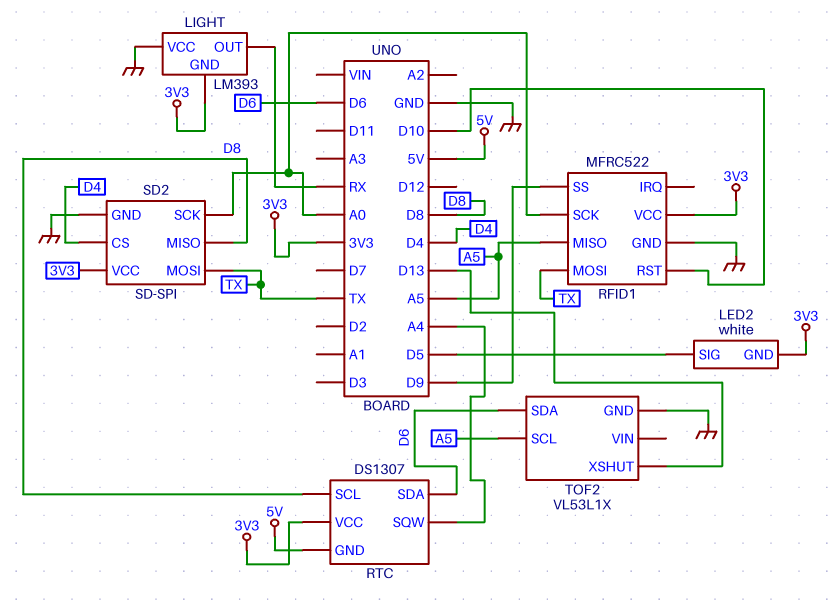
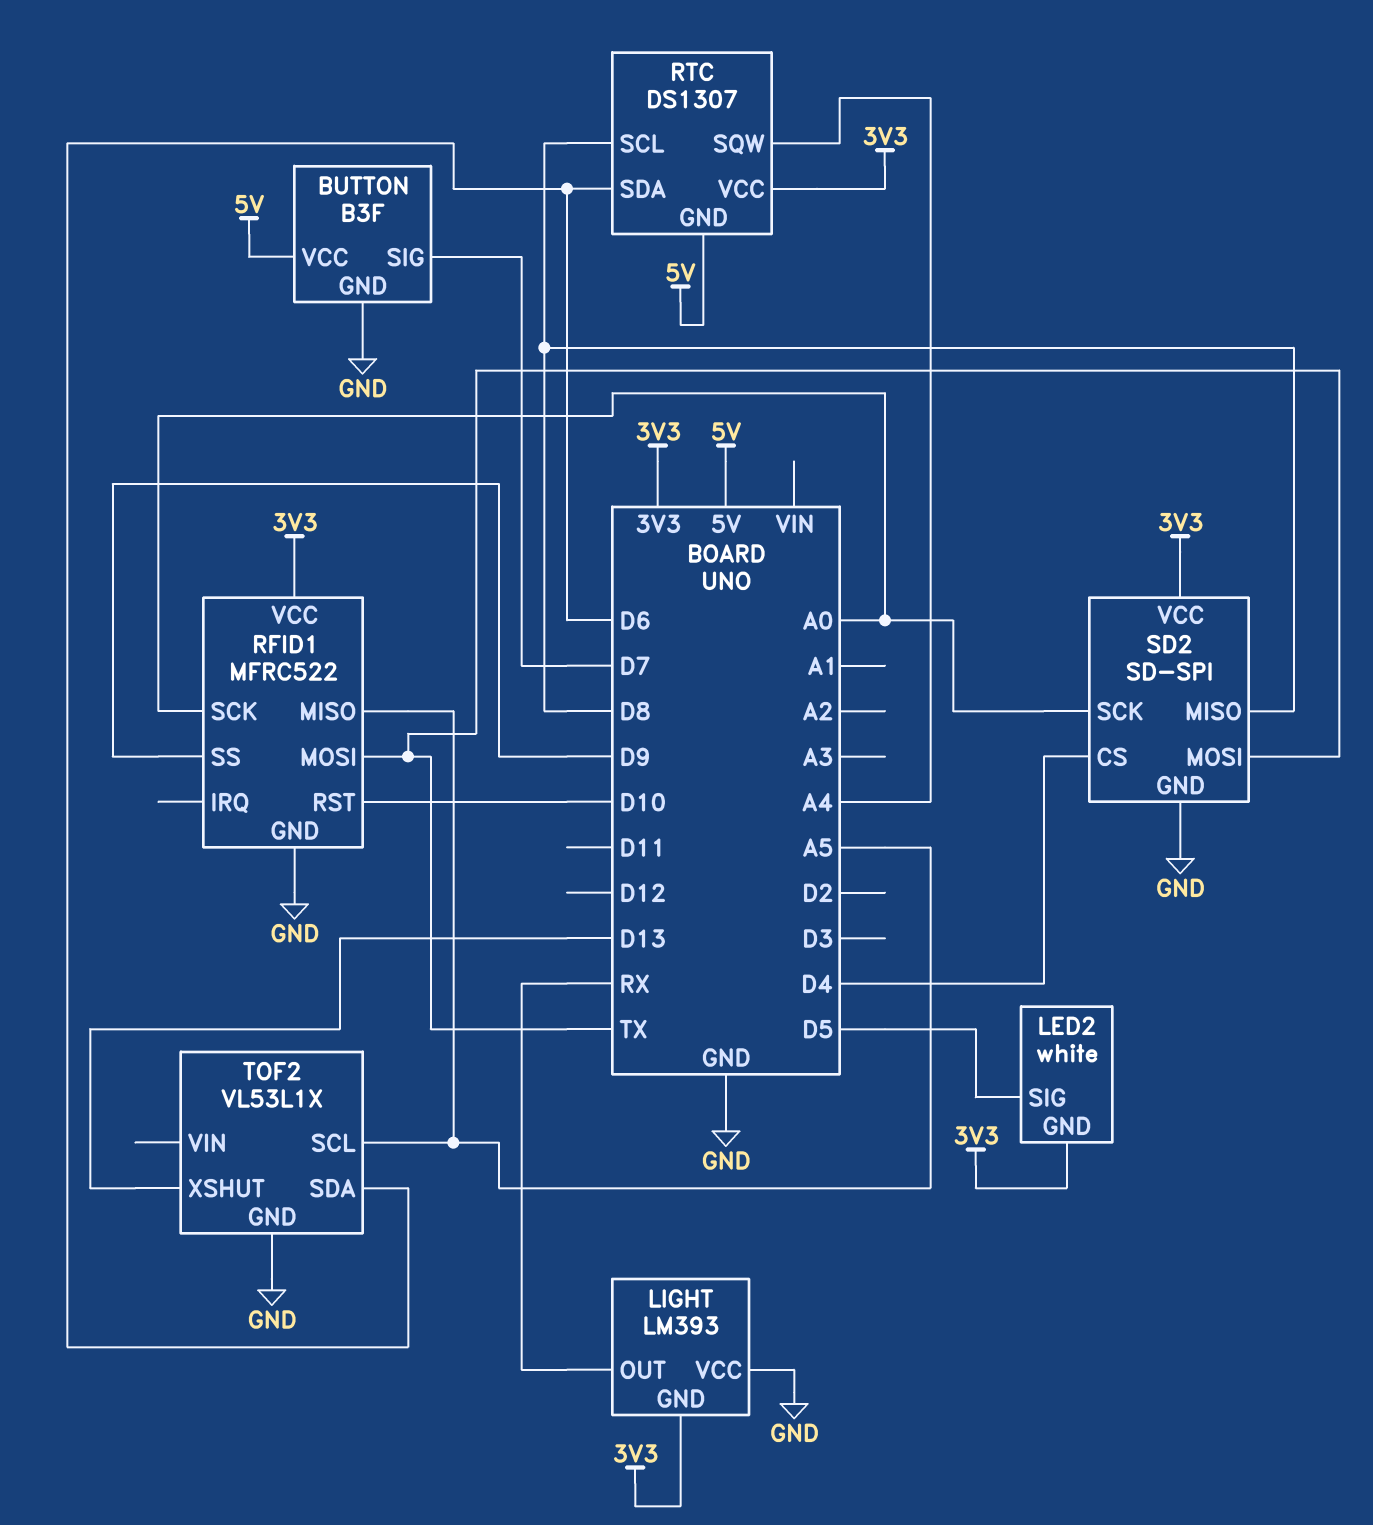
BUTTON: none -> B3F
BUTTON pin GND: none -> GND
BUTTON pin SIG: none -> D7
BUTTON pin VCC: none -> 5V

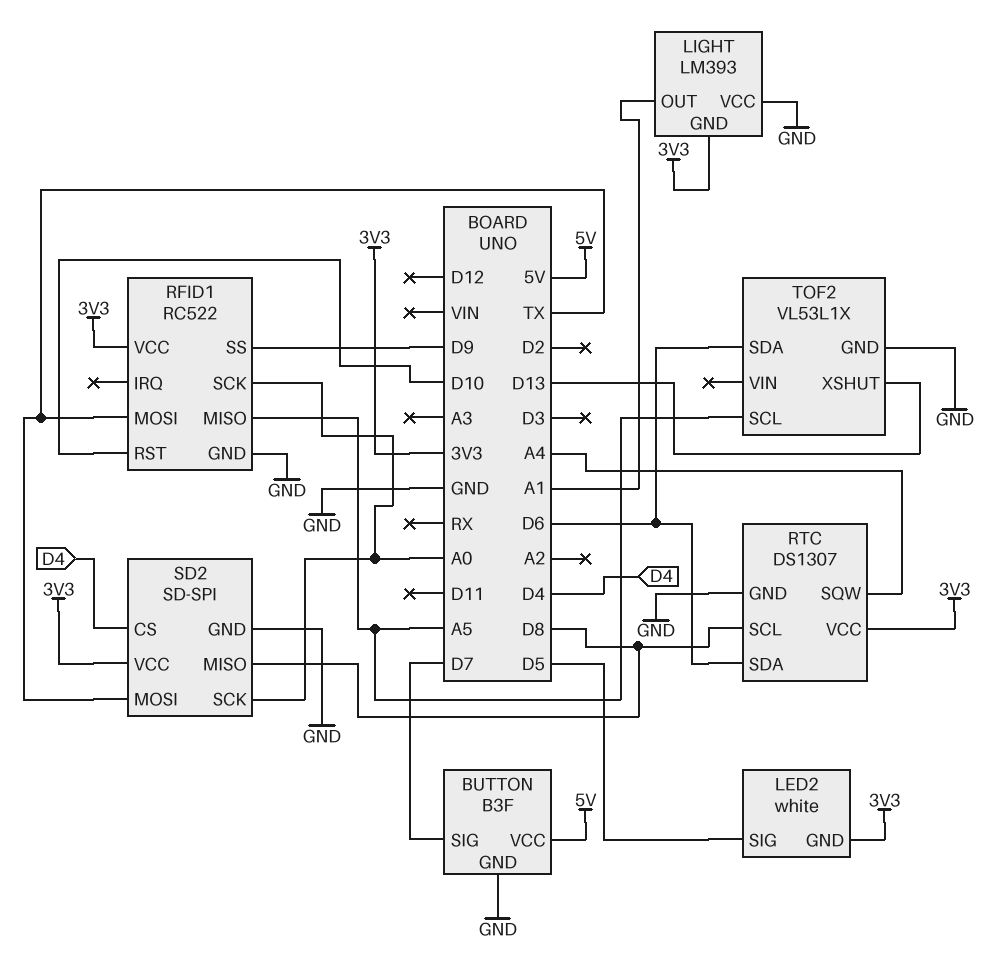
LIGHT pin OUT: RX -> A1
RFID1: MFRC522 -> RC522
RTC pin GND: 5V -> GND

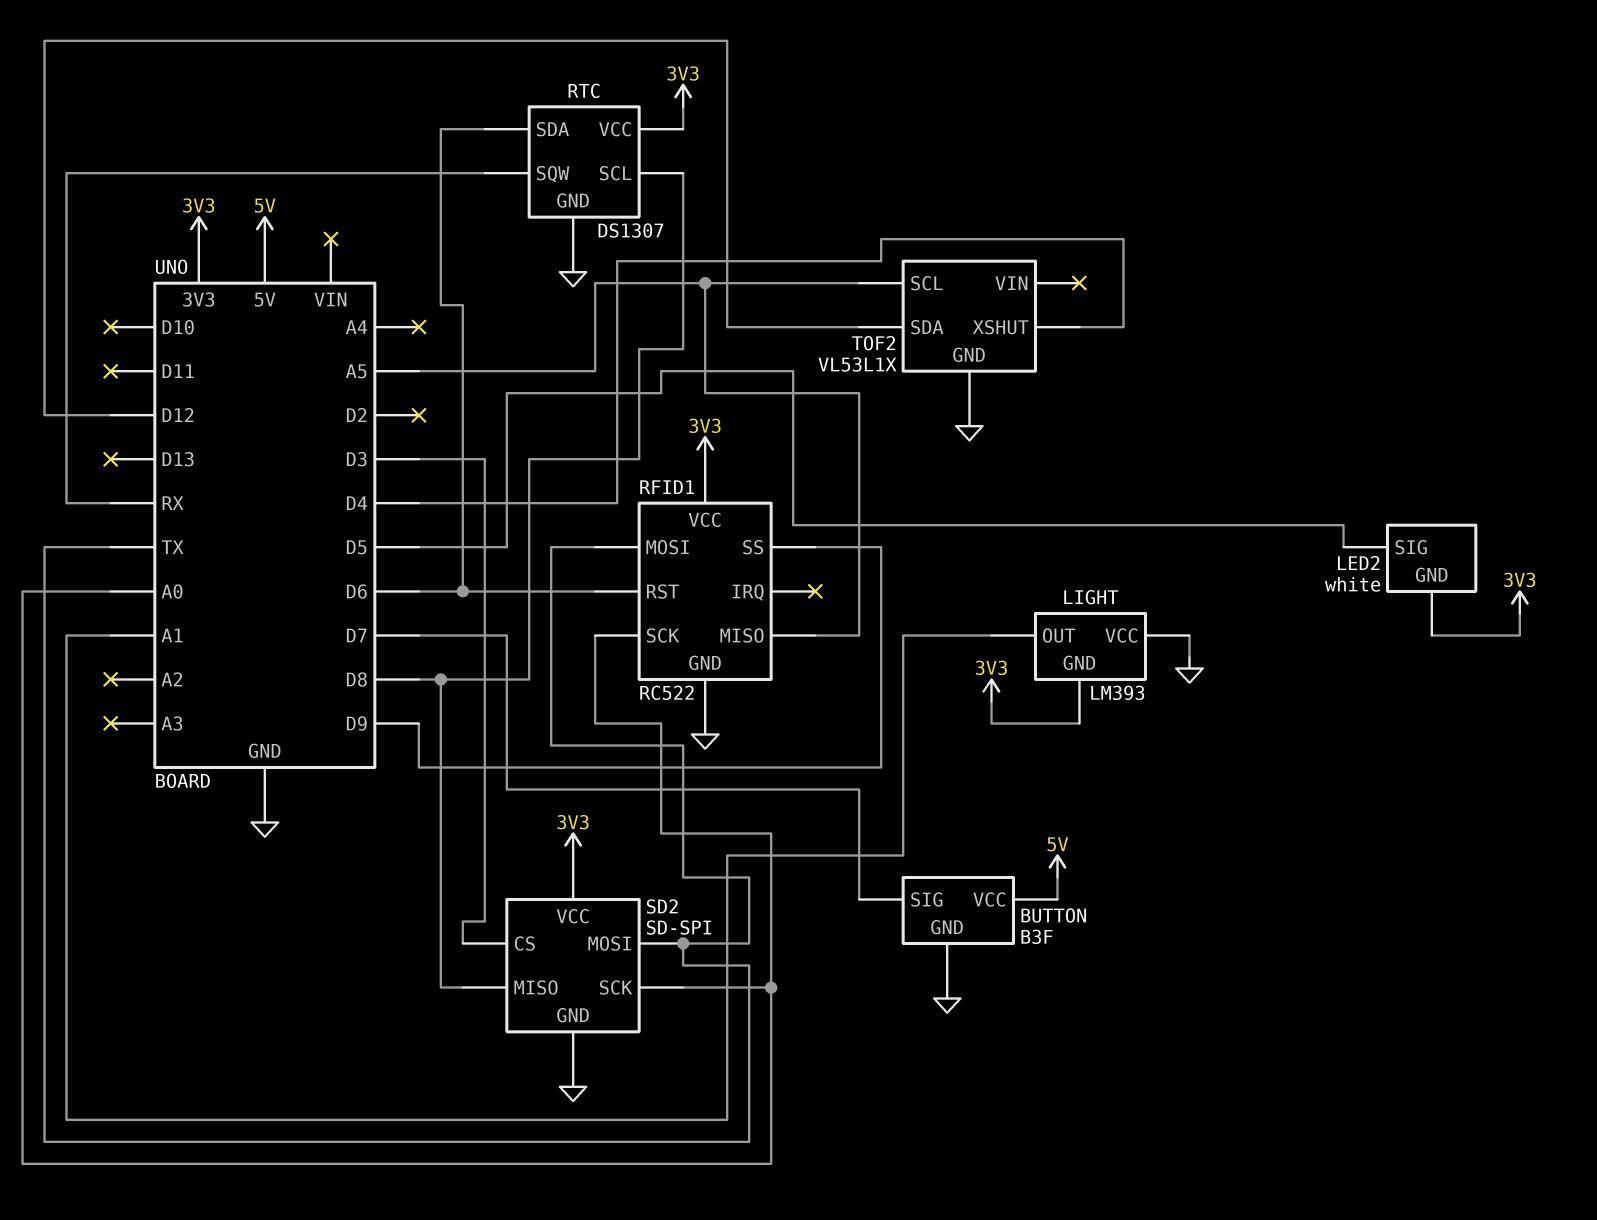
RFID1 pin RST: D10 -> D6
RTC pin SQW: A4 -> RX
SD2 pin CS: D4 -> D3
TOF2 pin SDA: D6 -> D12
TOF2 pin XSHUT: D13 -> D4

